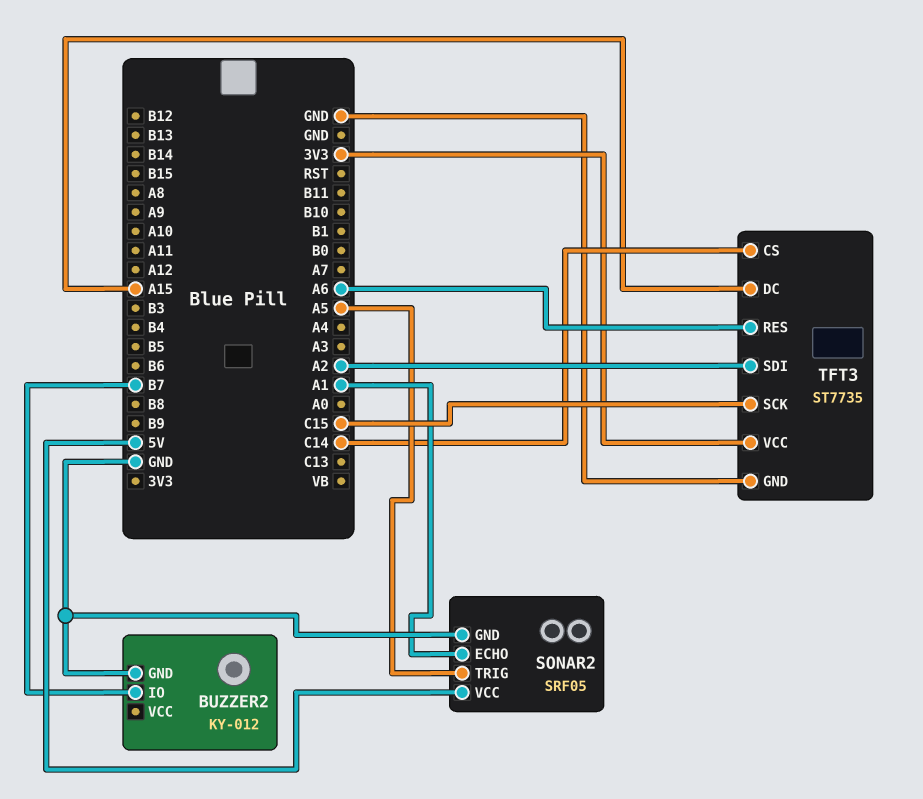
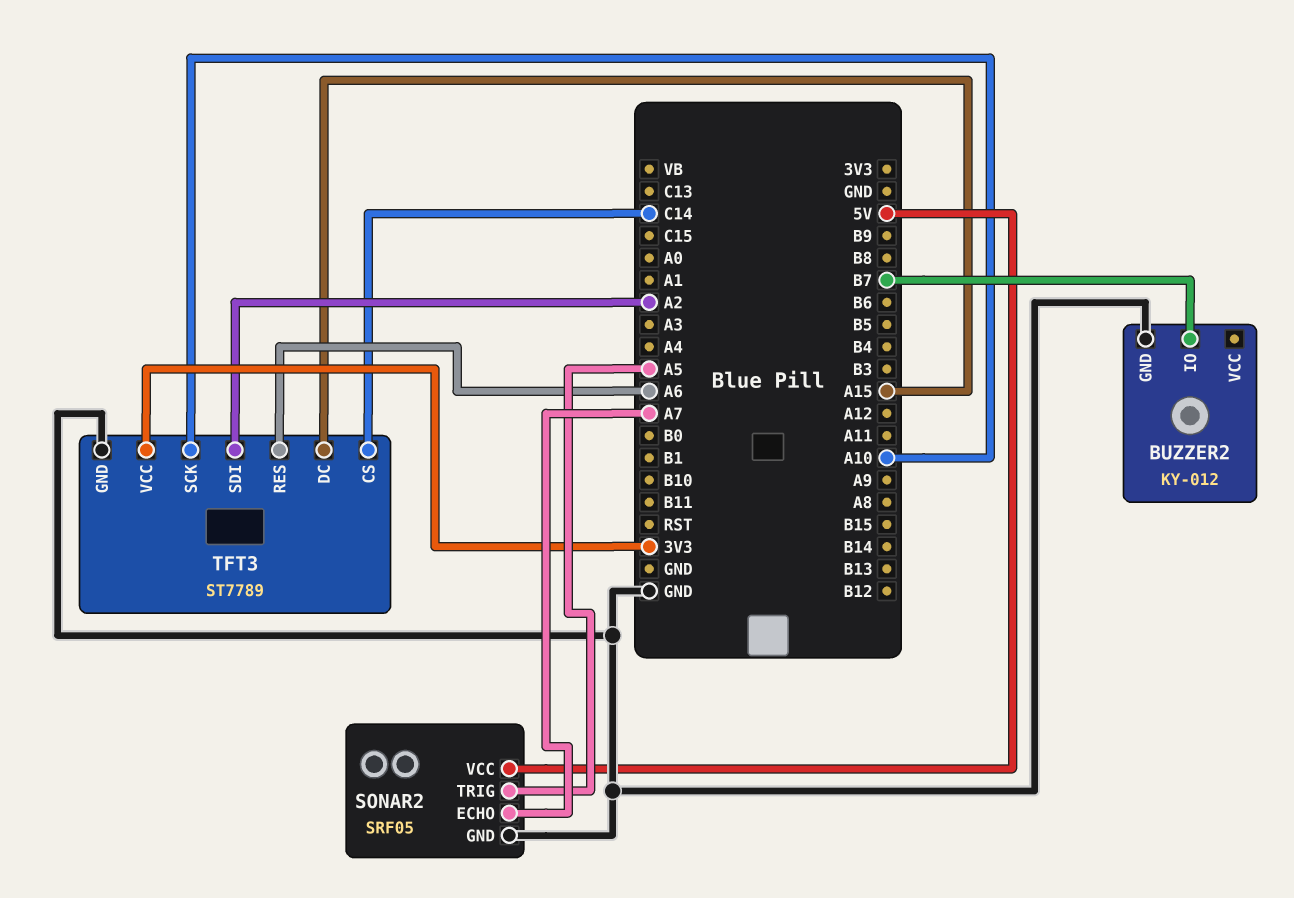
SONAR2 pin ECHO: A1 -> A7
TFT3: ST7735 -> ST7789
TFT3 pin SCK: C15 -> A10

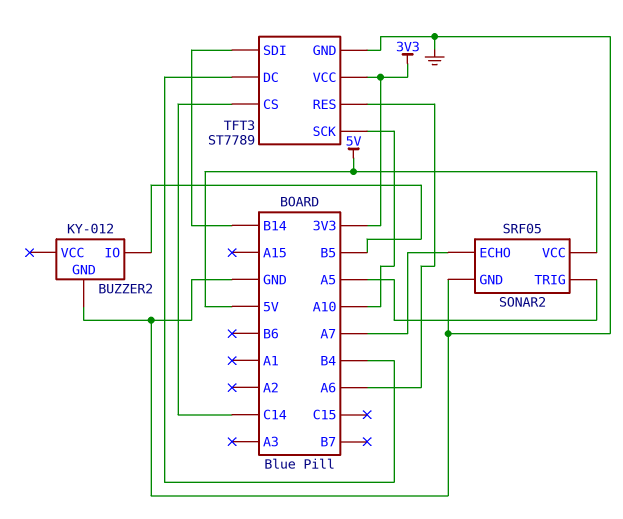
BUZZER2 pin IO: B7 -> B5
TFT3 pin DC: A15 -> B4
TFT3 pin SDI: A2 -> B14

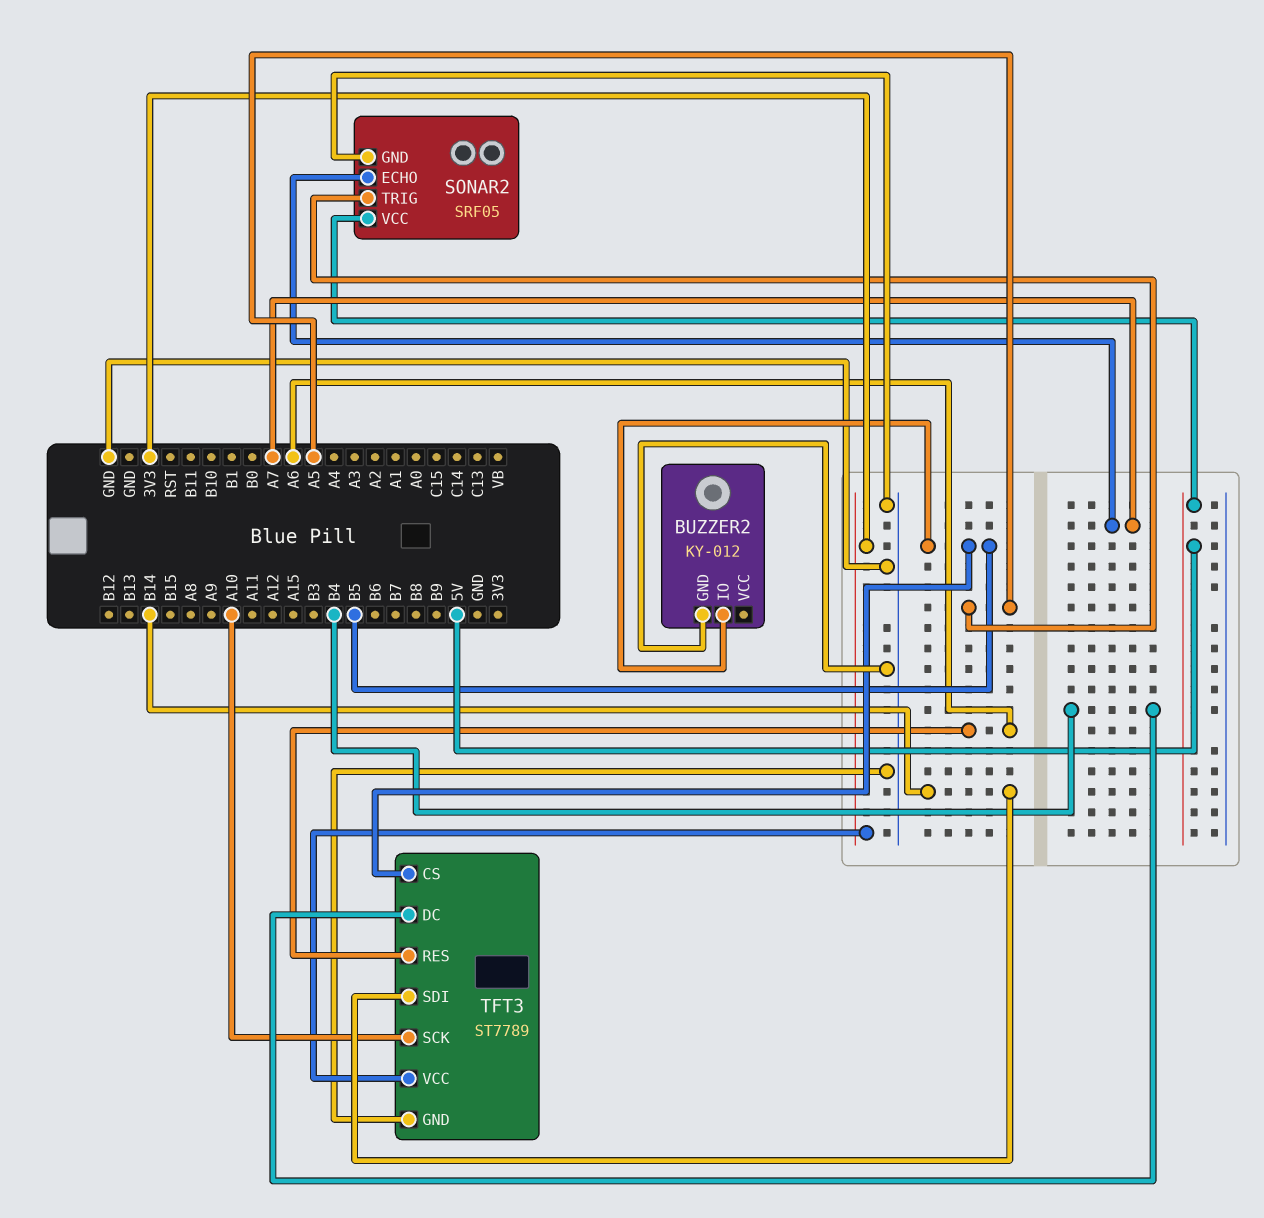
TFT3 pin CS: C14 -> B5

